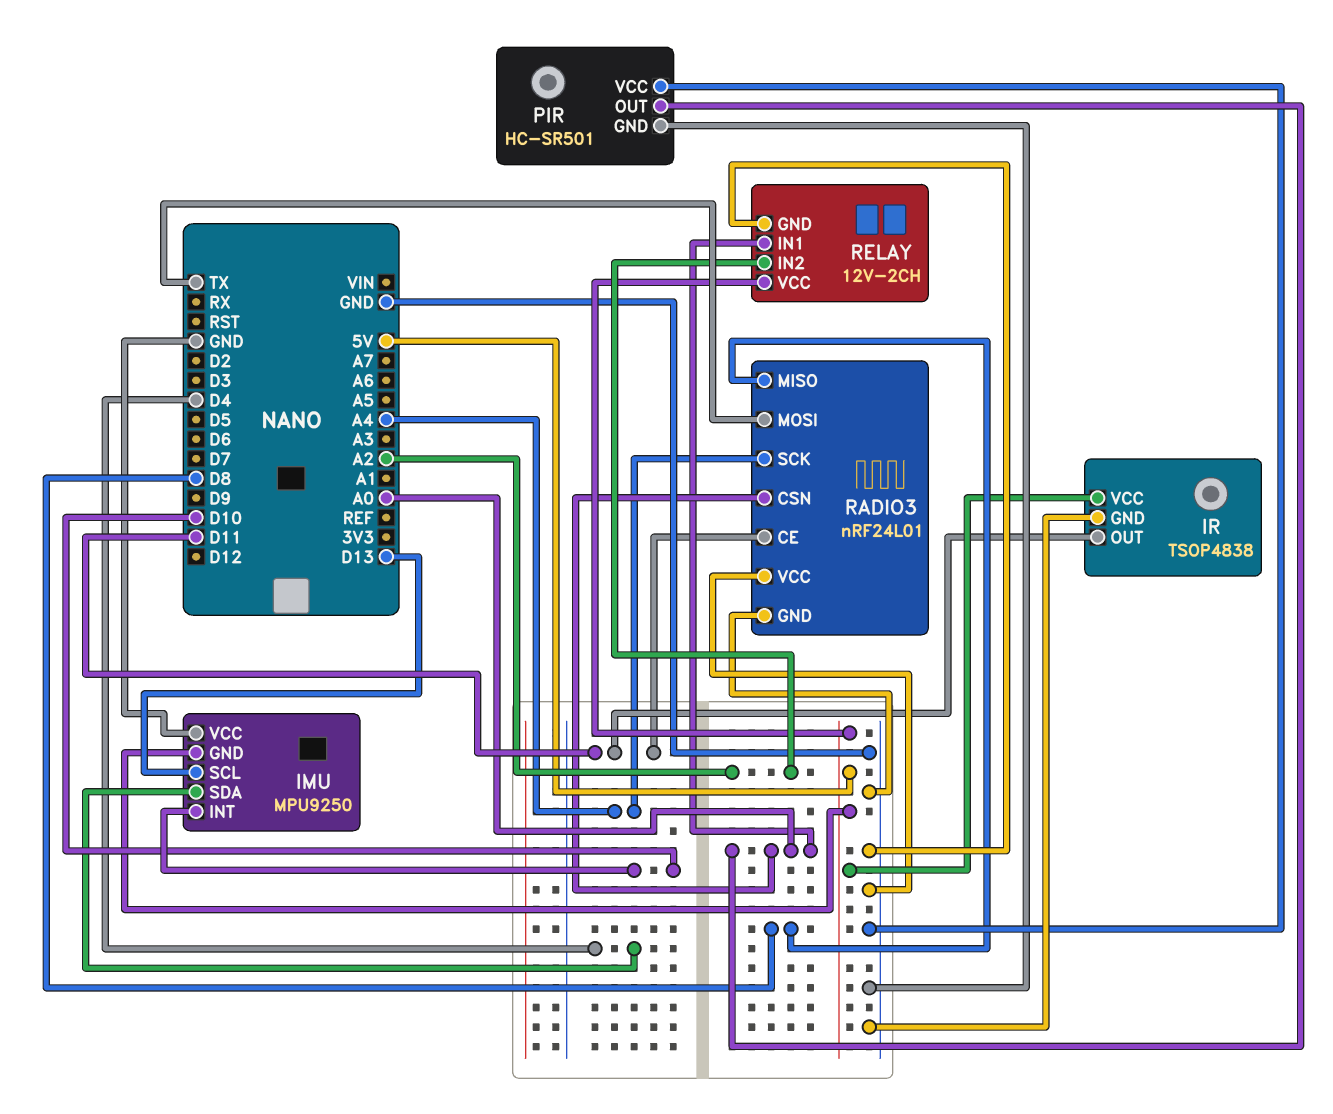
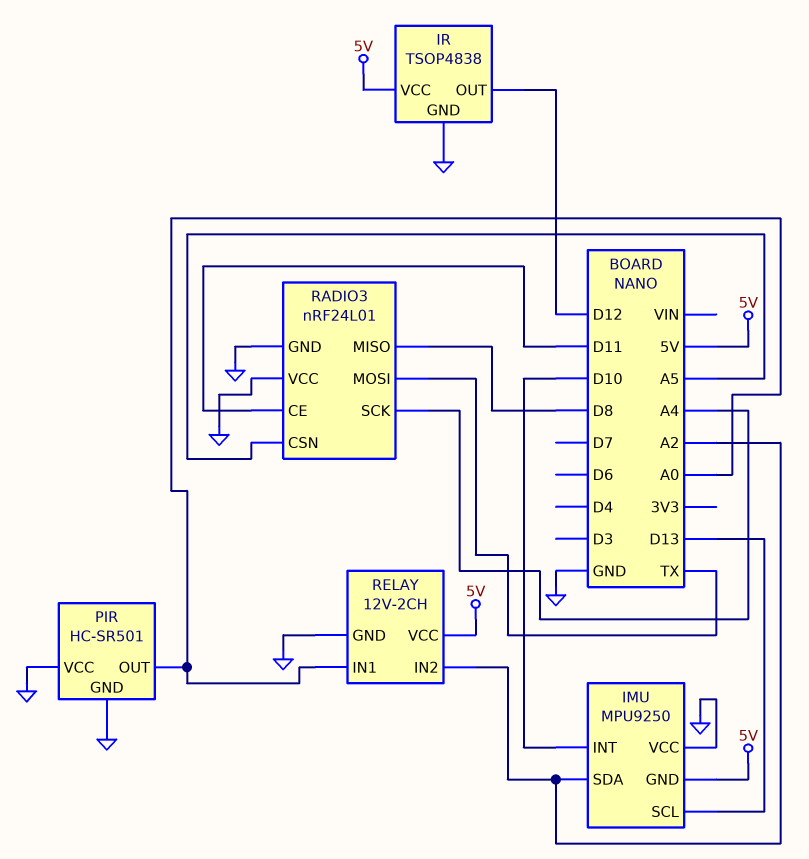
IMU pin SDA: D4 -> A2
IR pin OUT: D11 -> D12
RADIO3 pin CSN: A0 -> A5

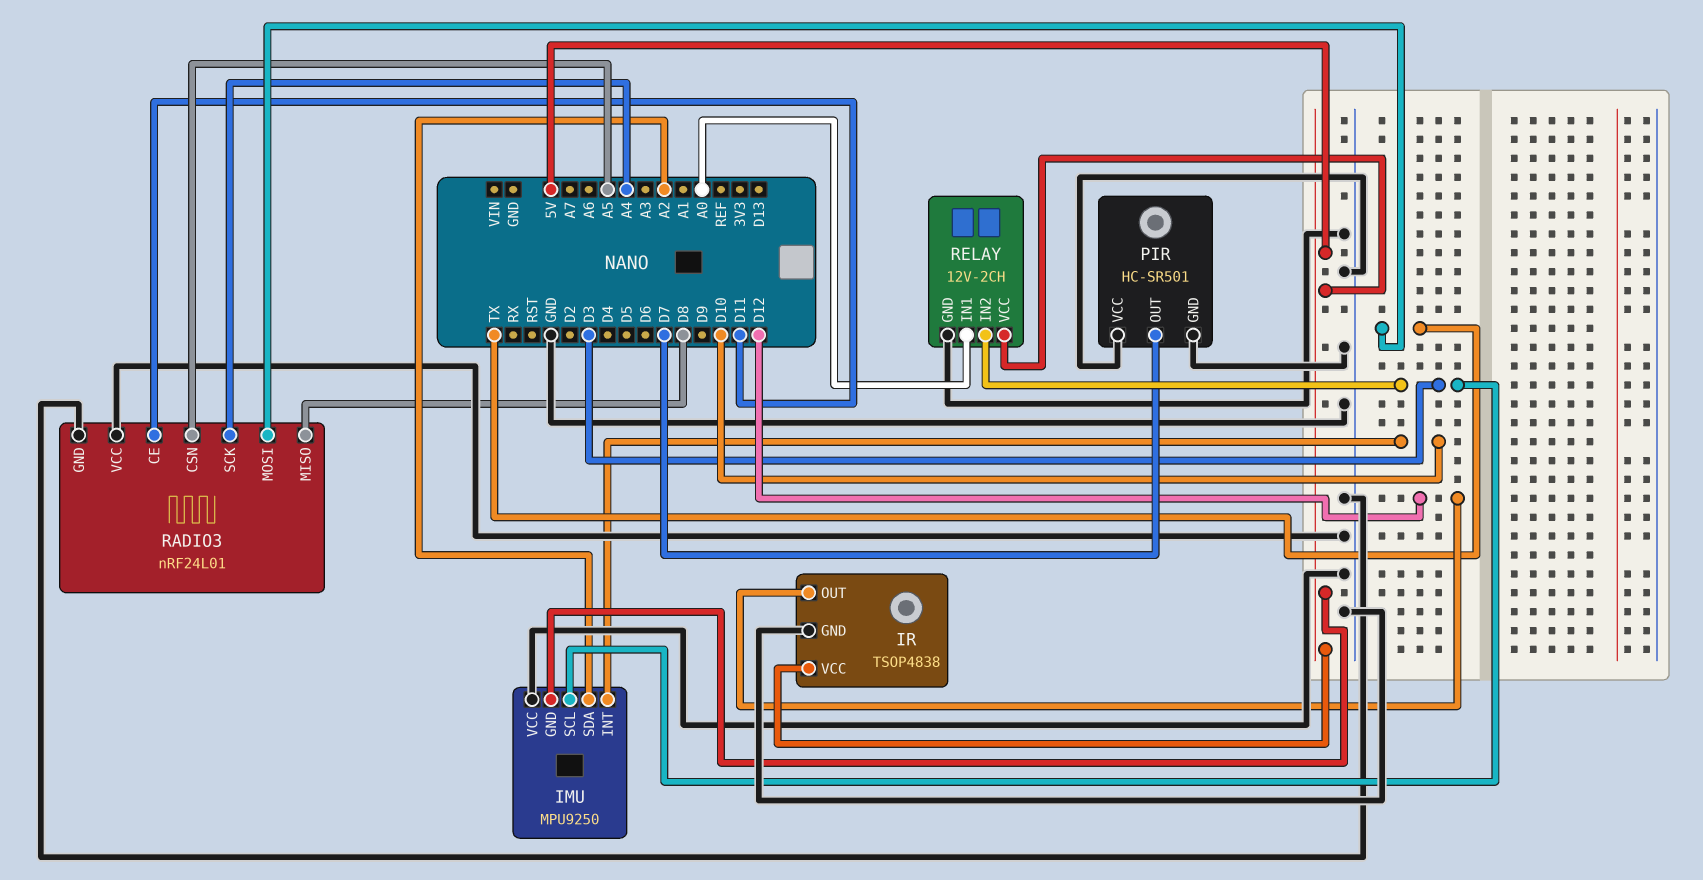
IMU pin SCL: D13 -> D3
PIR pin OUT: A0 -> D7
RELAY pin IN2: A2 -> D3

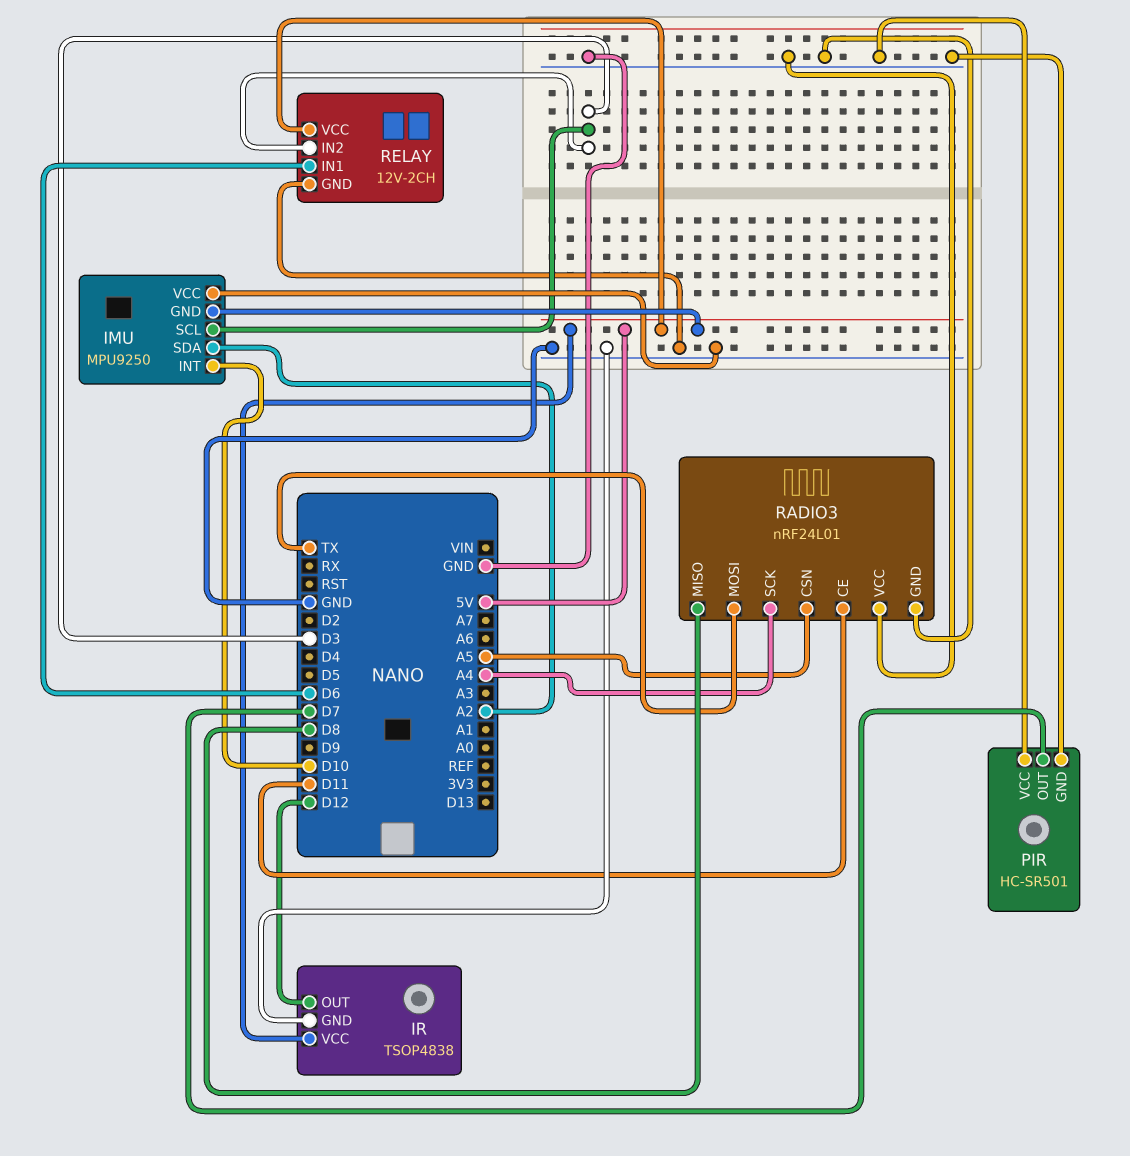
RELAY pin IN1: A0 -> D6

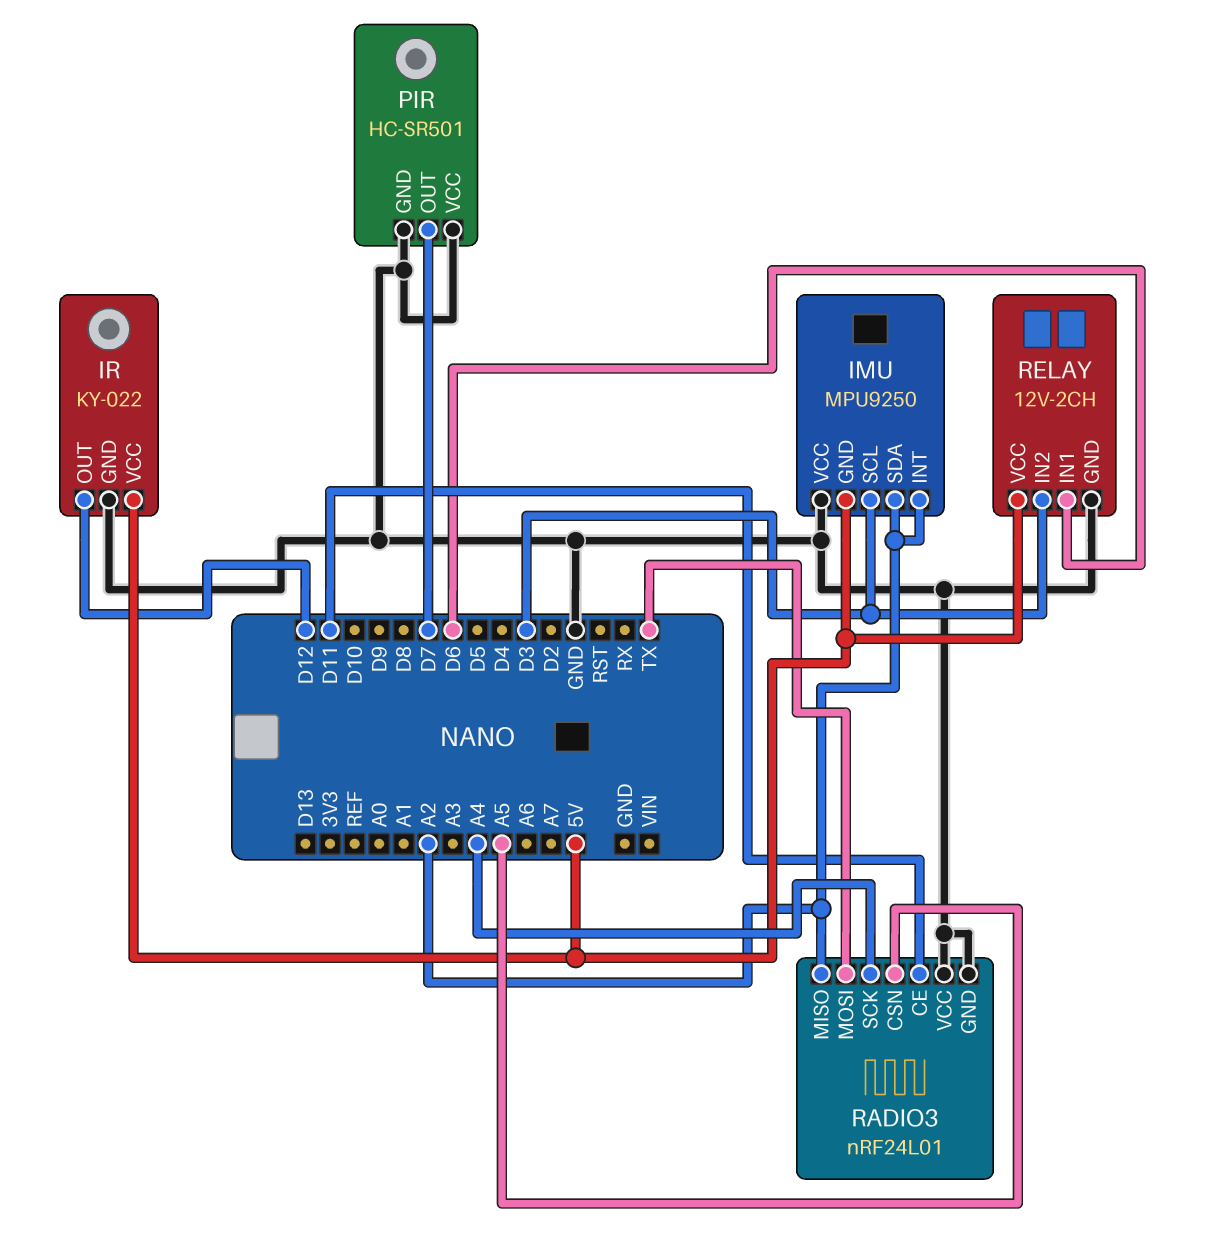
IMU pin INT: D10 -> A2
IR: TSOP4838 -> KY-022
RADIO3 pin MISO: D8 -> A2

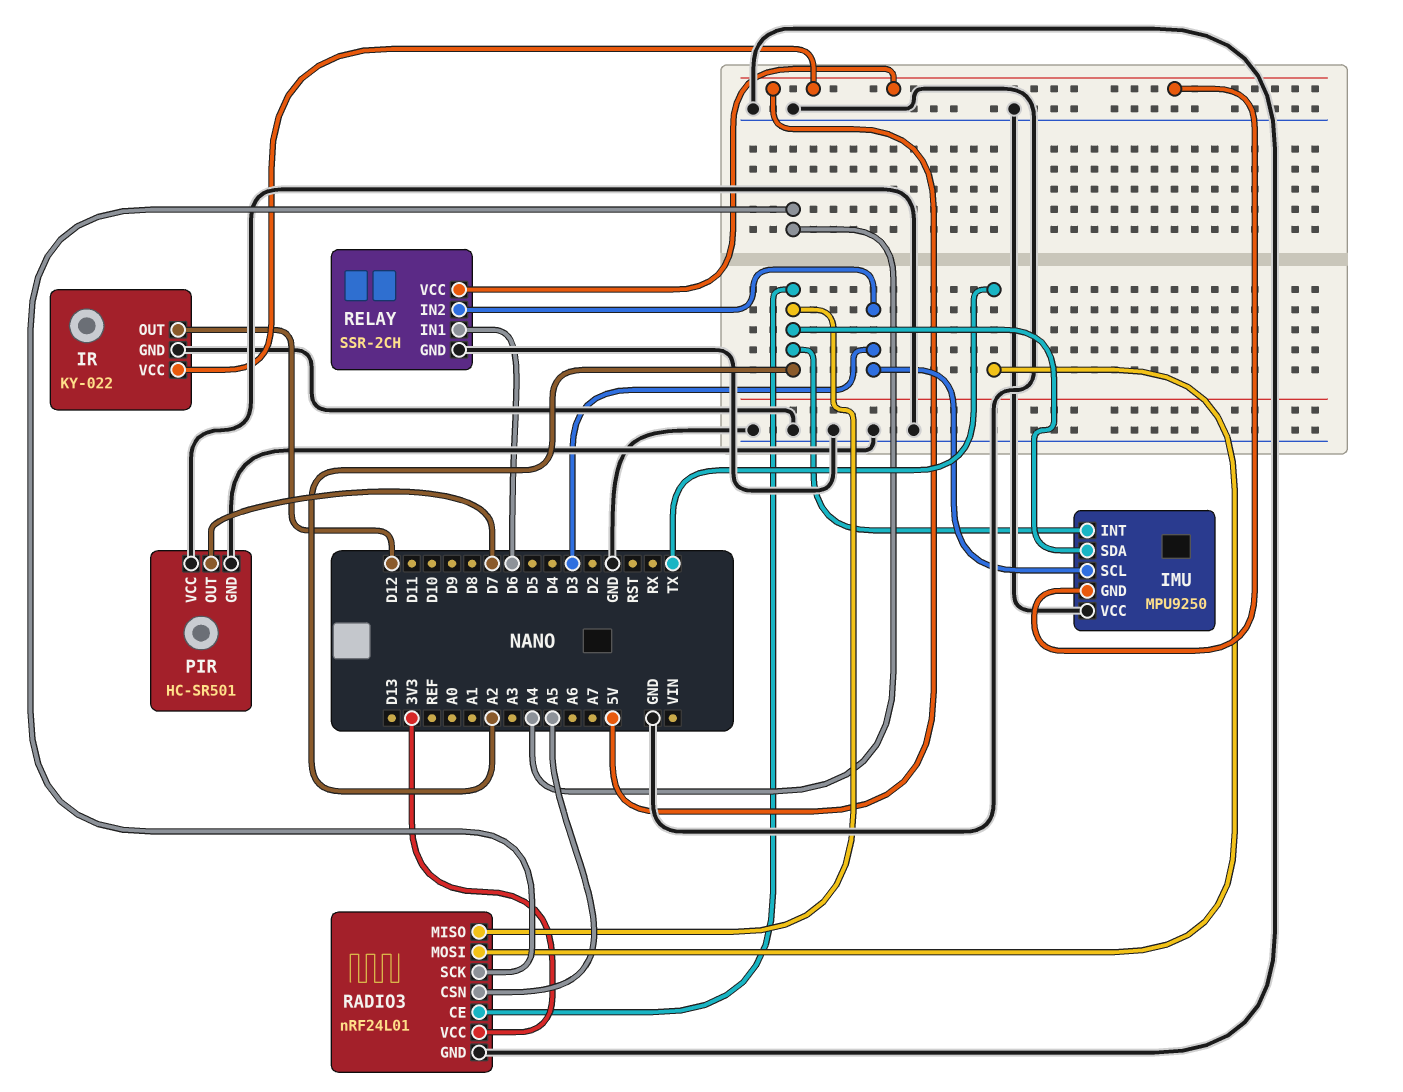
RADIO3 pin CE: D11 -> A2
RADIO3 pin VCC: GND -> 3V3
RELAY: 12V-2CH -> SSR-2CH

